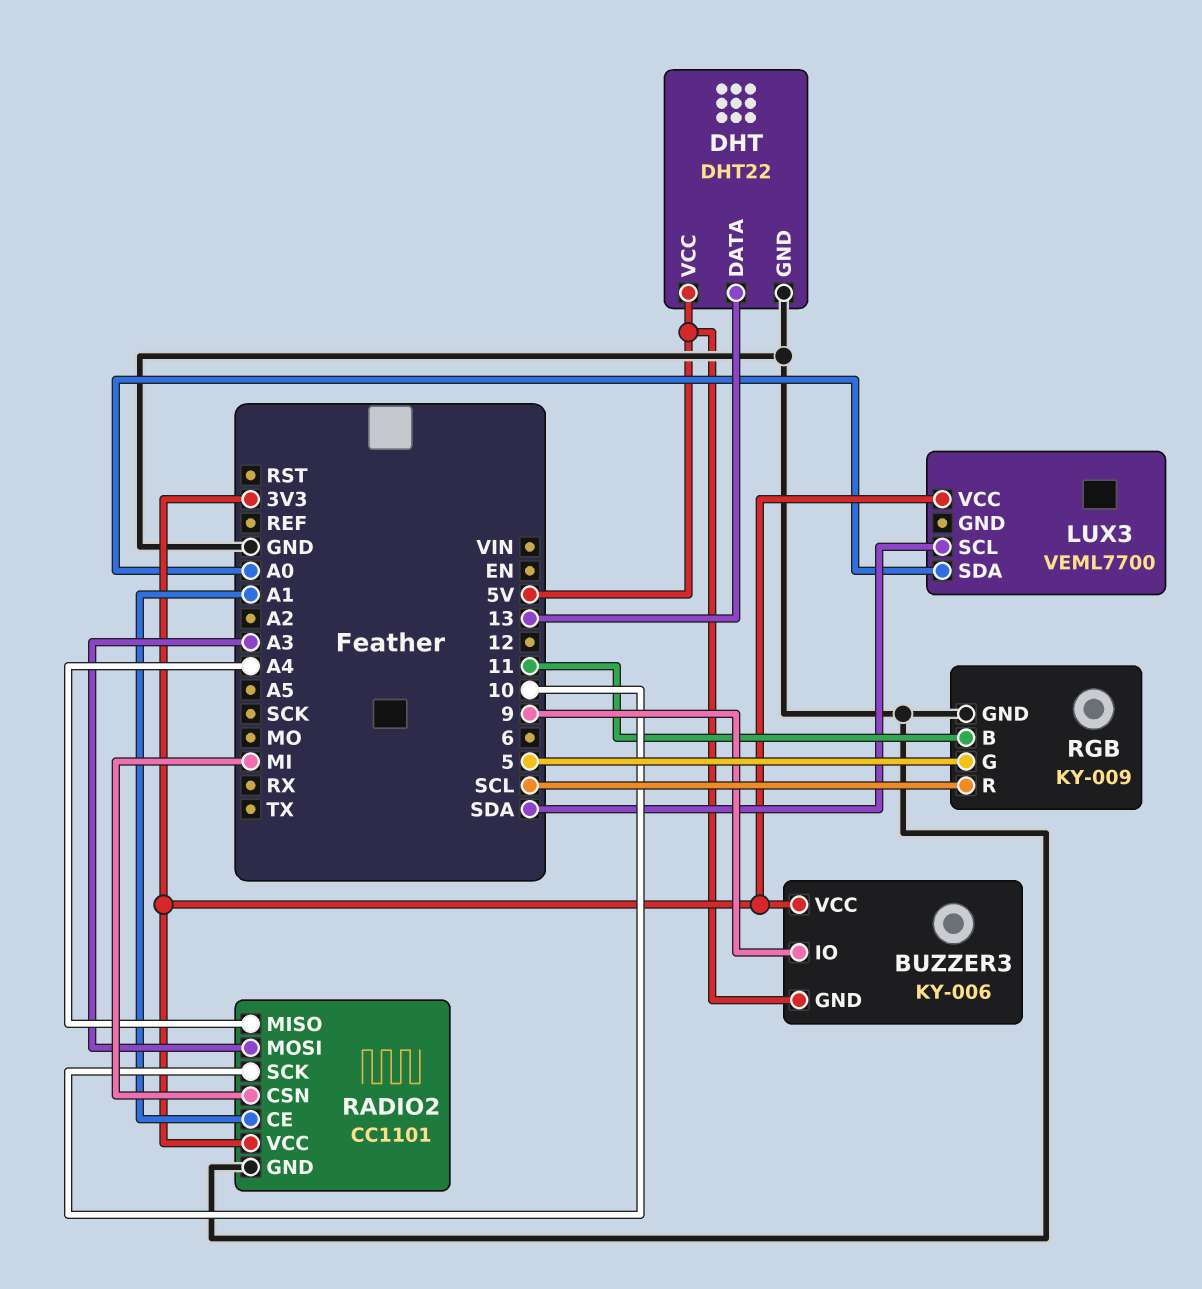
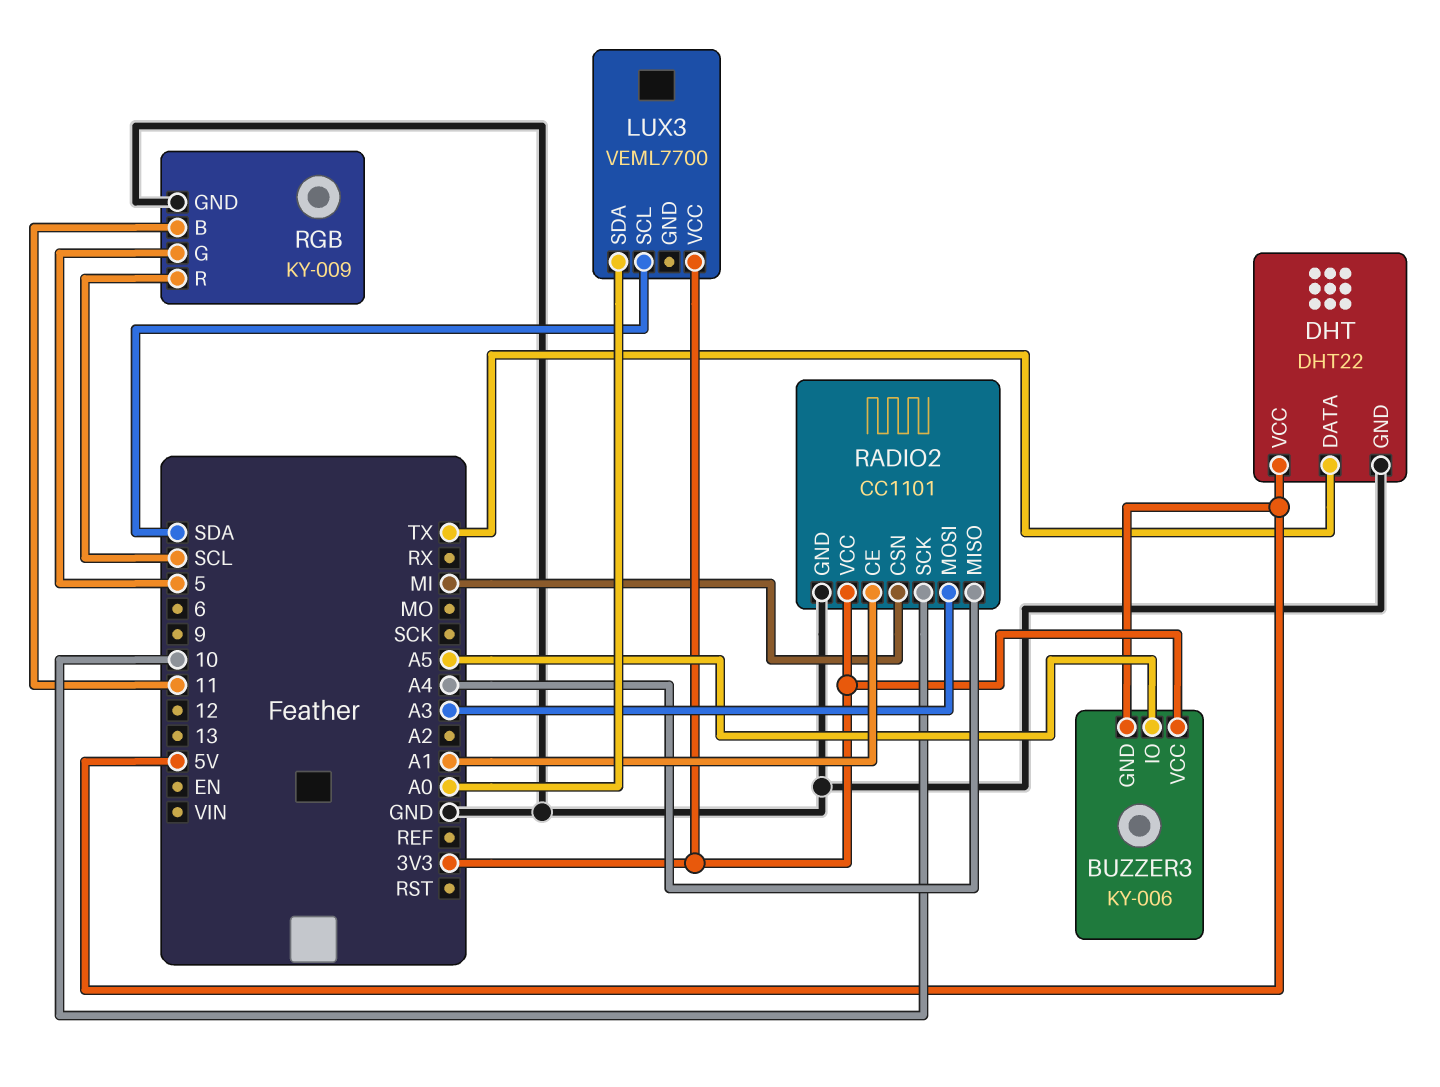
BUZZER3 pin IO: 9 -> A5
DHT pin DATA: 13 -> TX

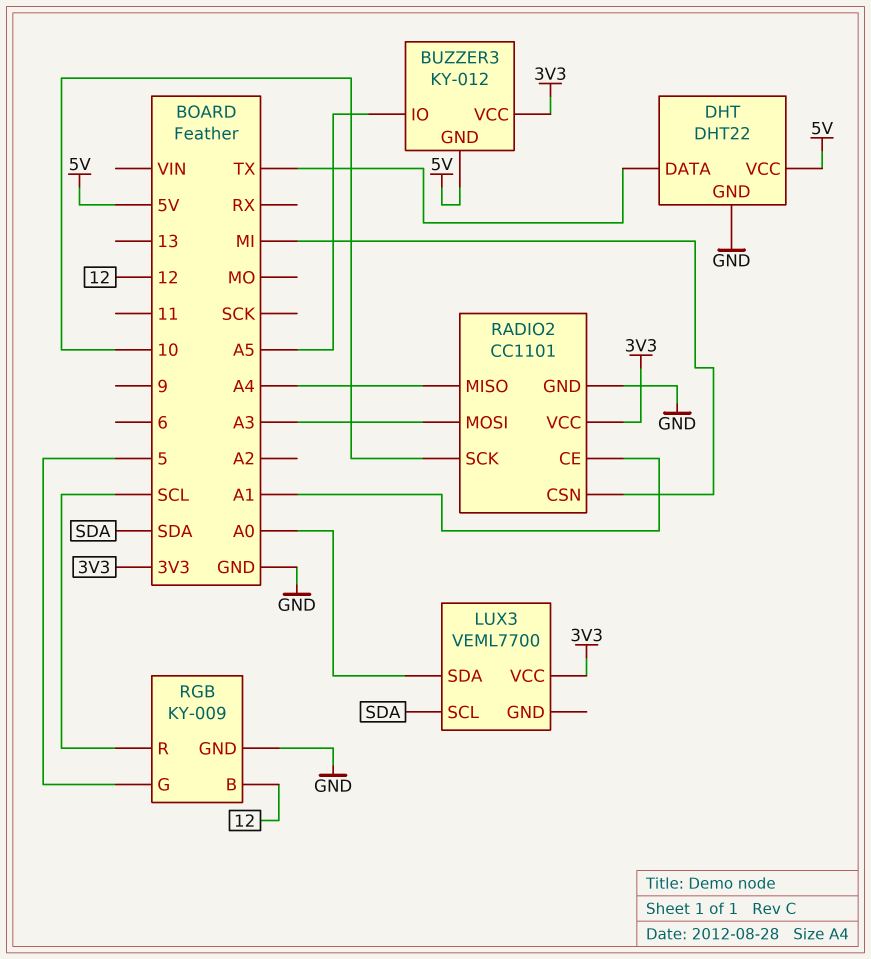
BUZZER3: KY-006 -> KY-012
RGB pin B: 11 -> 12

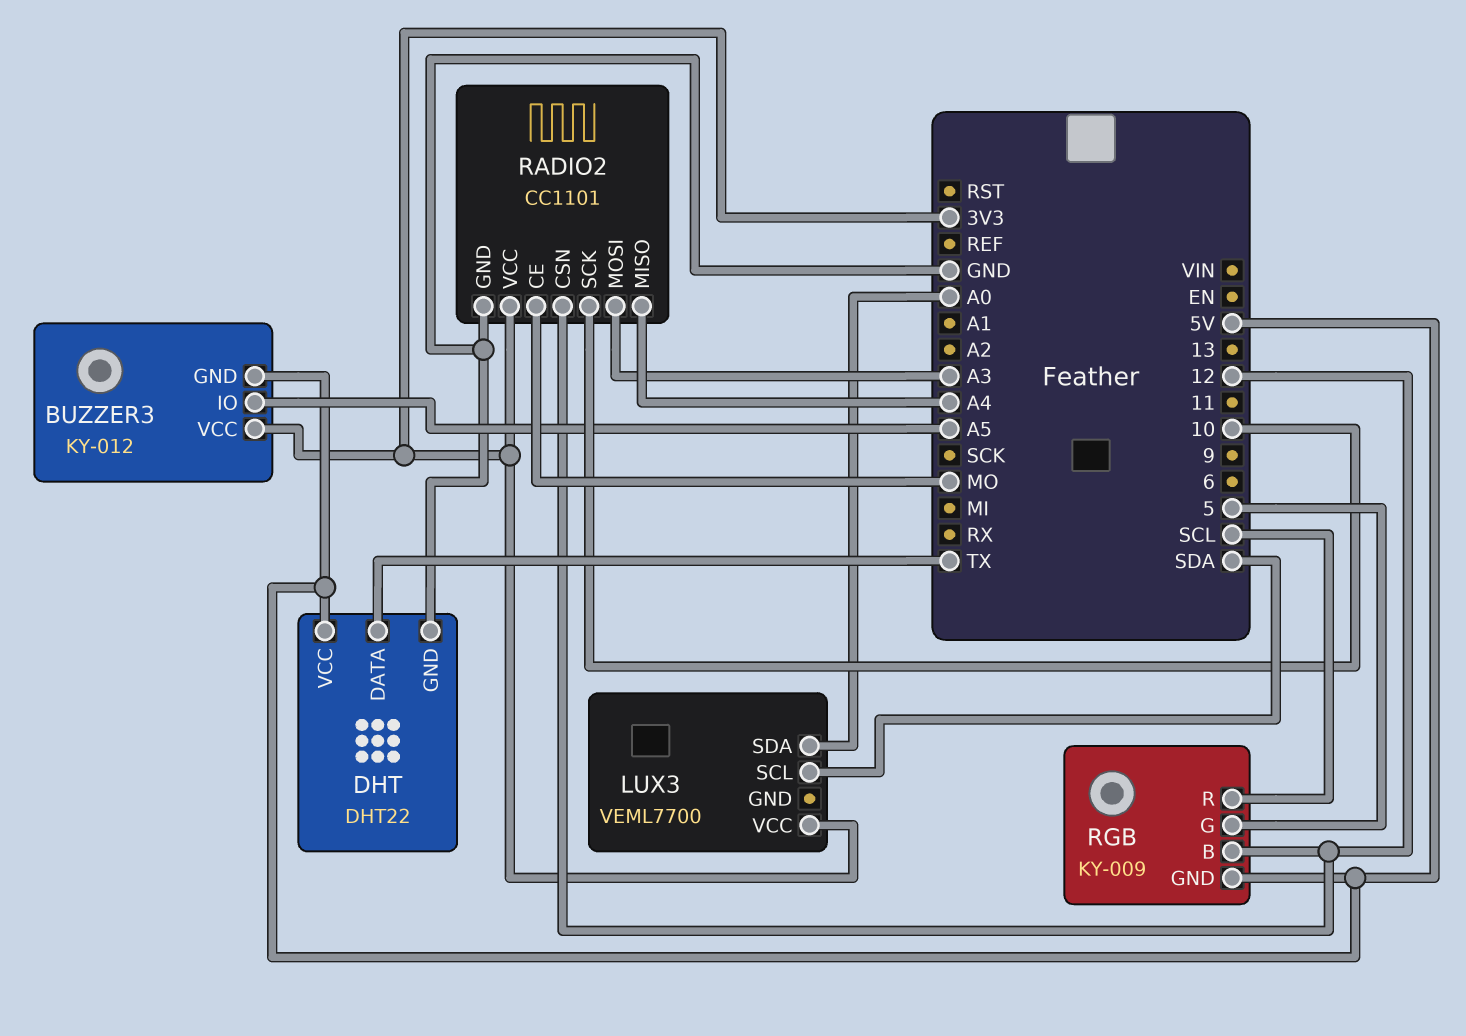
RADIO2 pin CE: A1 -> MO
RADIO2 pin CSN: MI -> 12
RGB pin GND: GND -> 5V

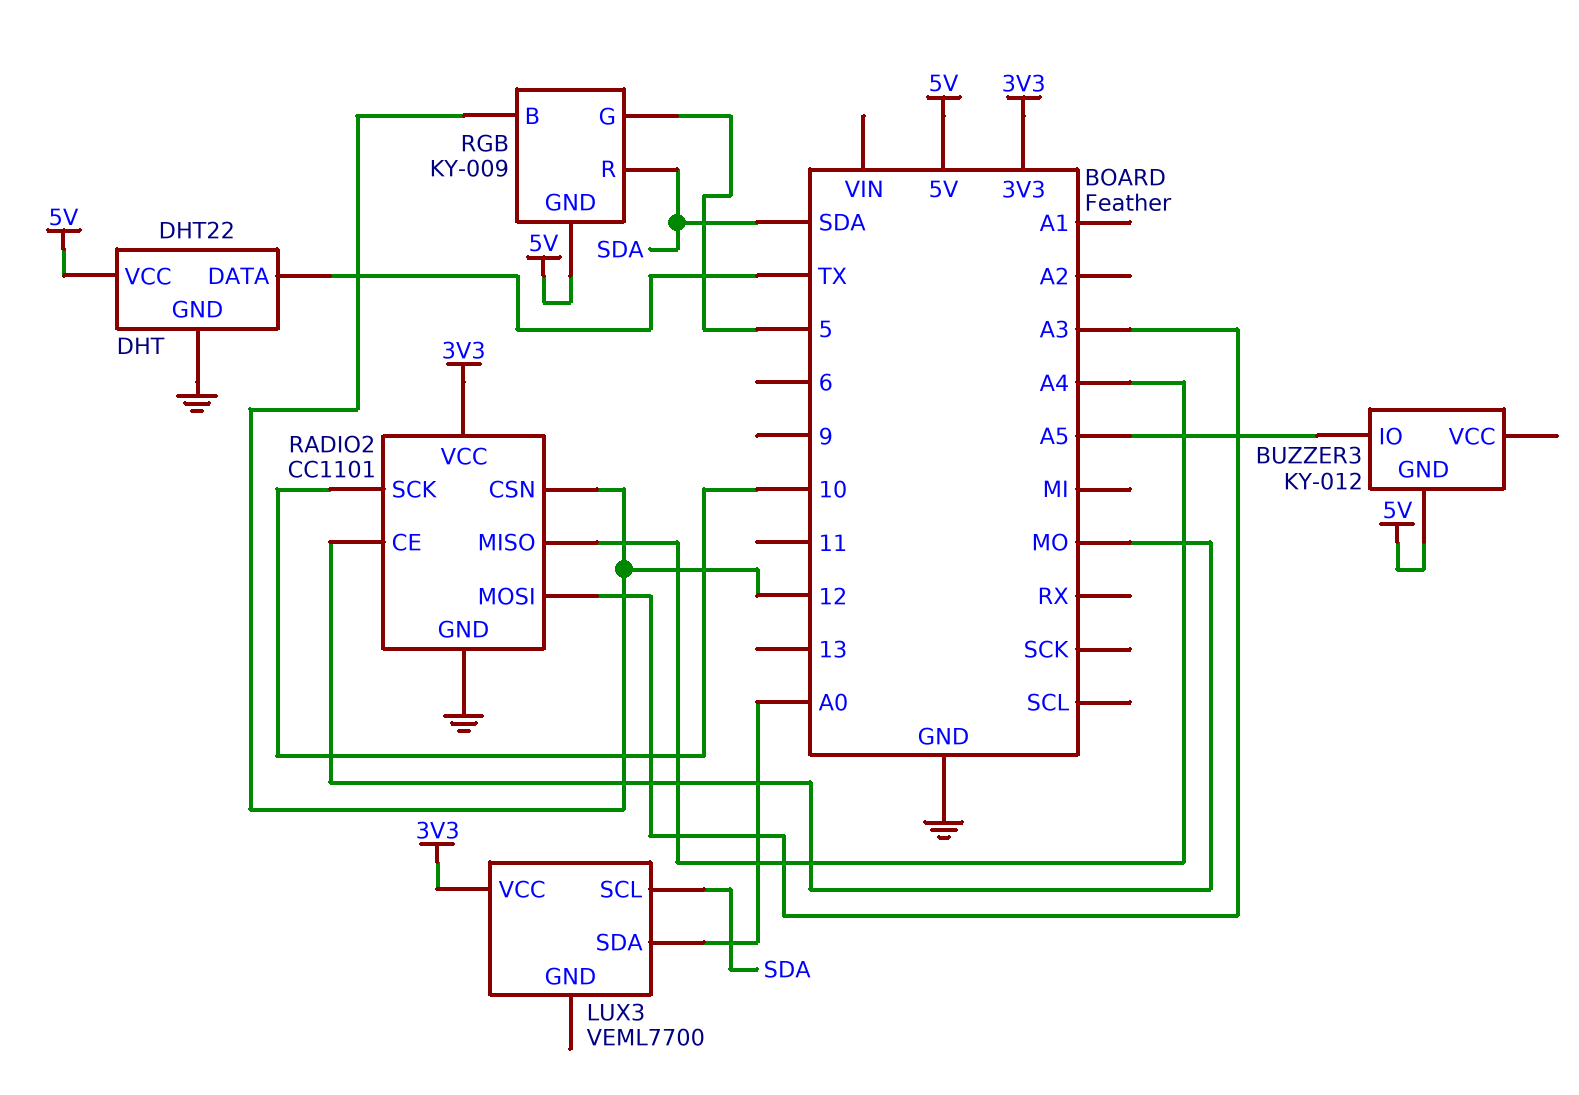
BUZZER3 pin VCC: 3V3 -> none
RGB pin R: SCL -> SDA

